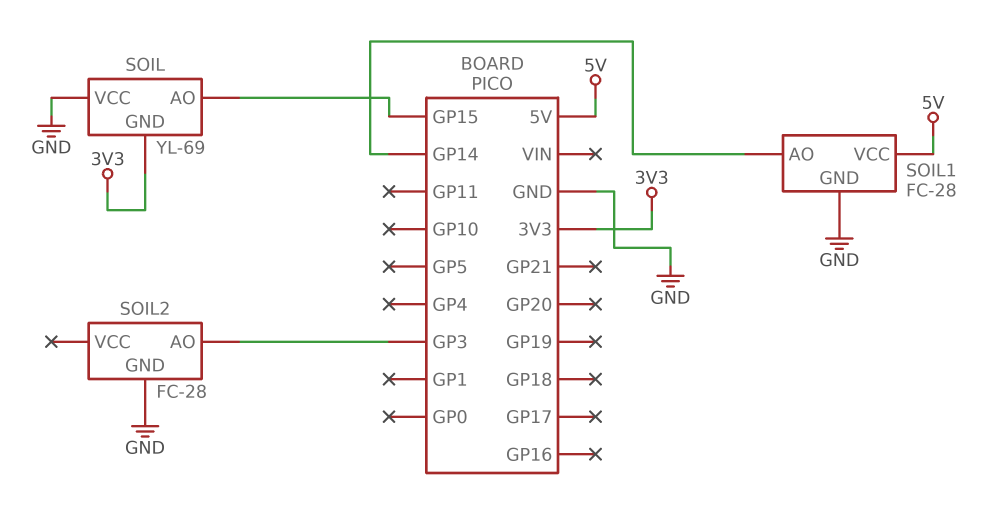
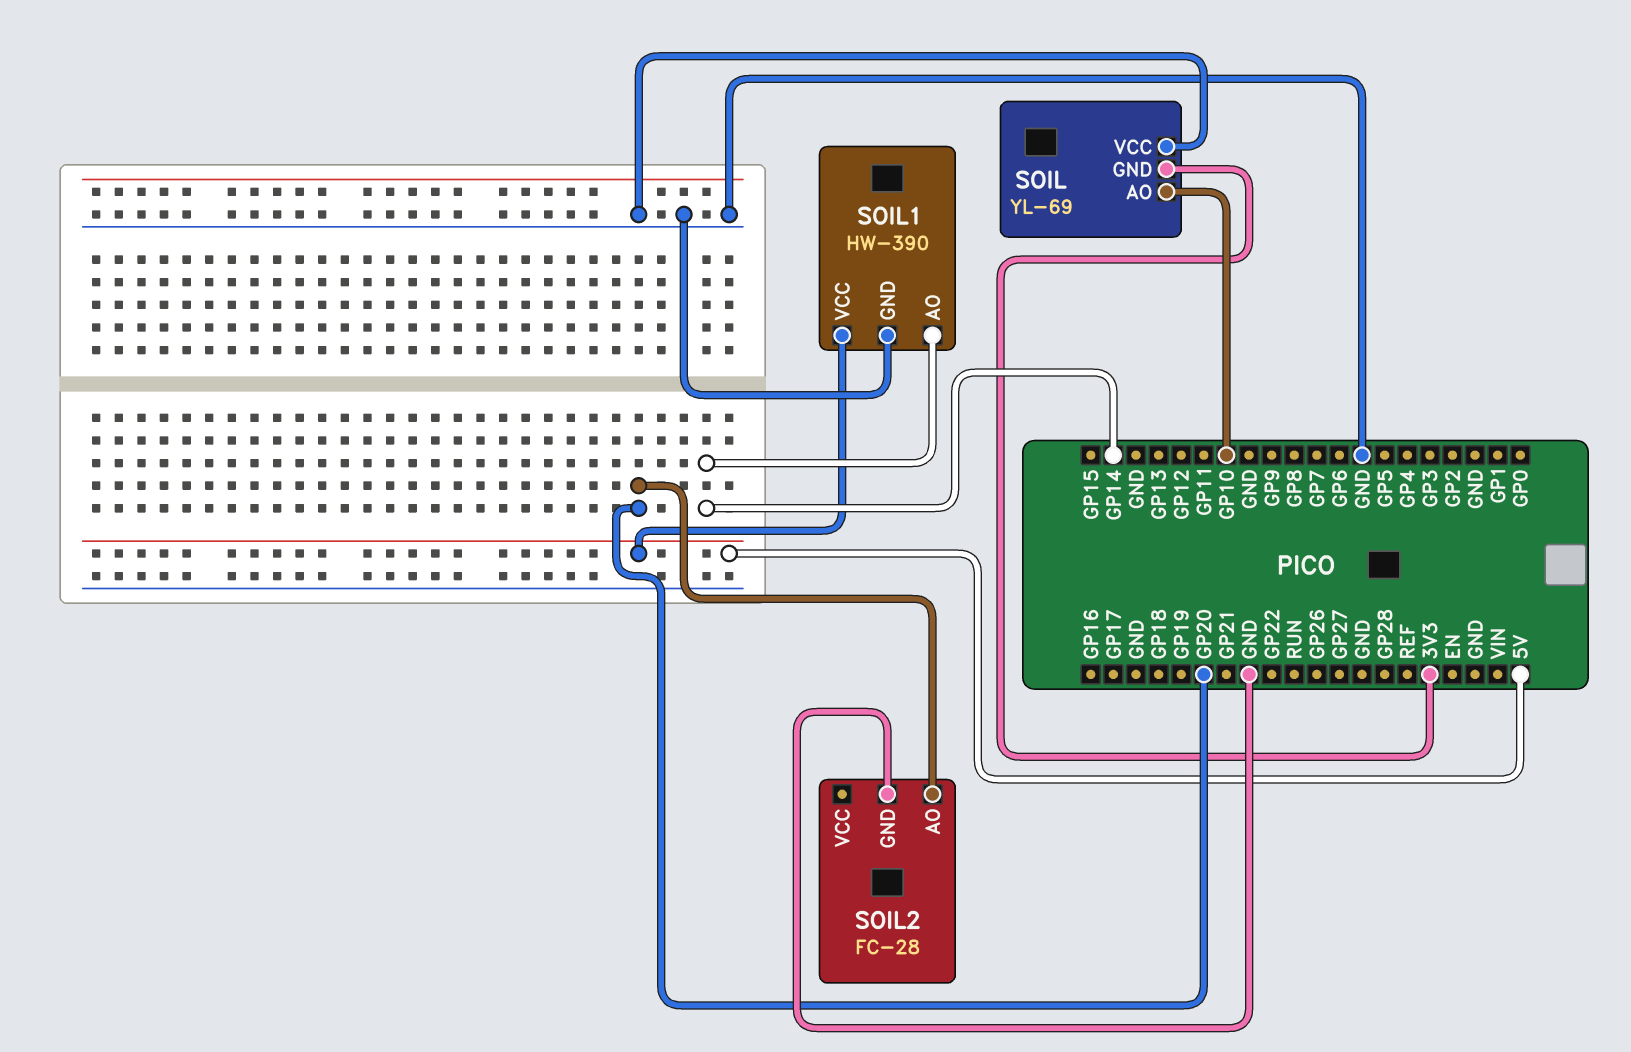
SOIL pin AO: GP15 -> GP10
SOIL1: FC-28 -> HW-390
SOIL2 pin AO: GP3 -> GP20

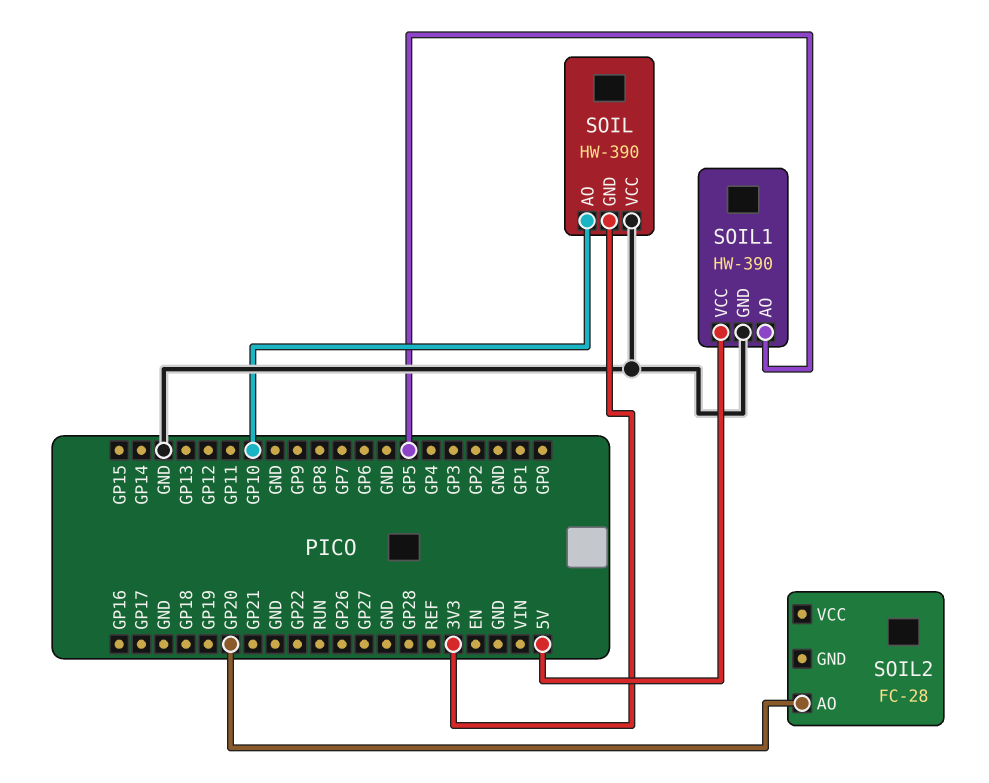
SOIL: YL-69 -> HW-390
SOIL1 pin AO: GP14 -> GP5
SOIL2 pin GND: GND -> none

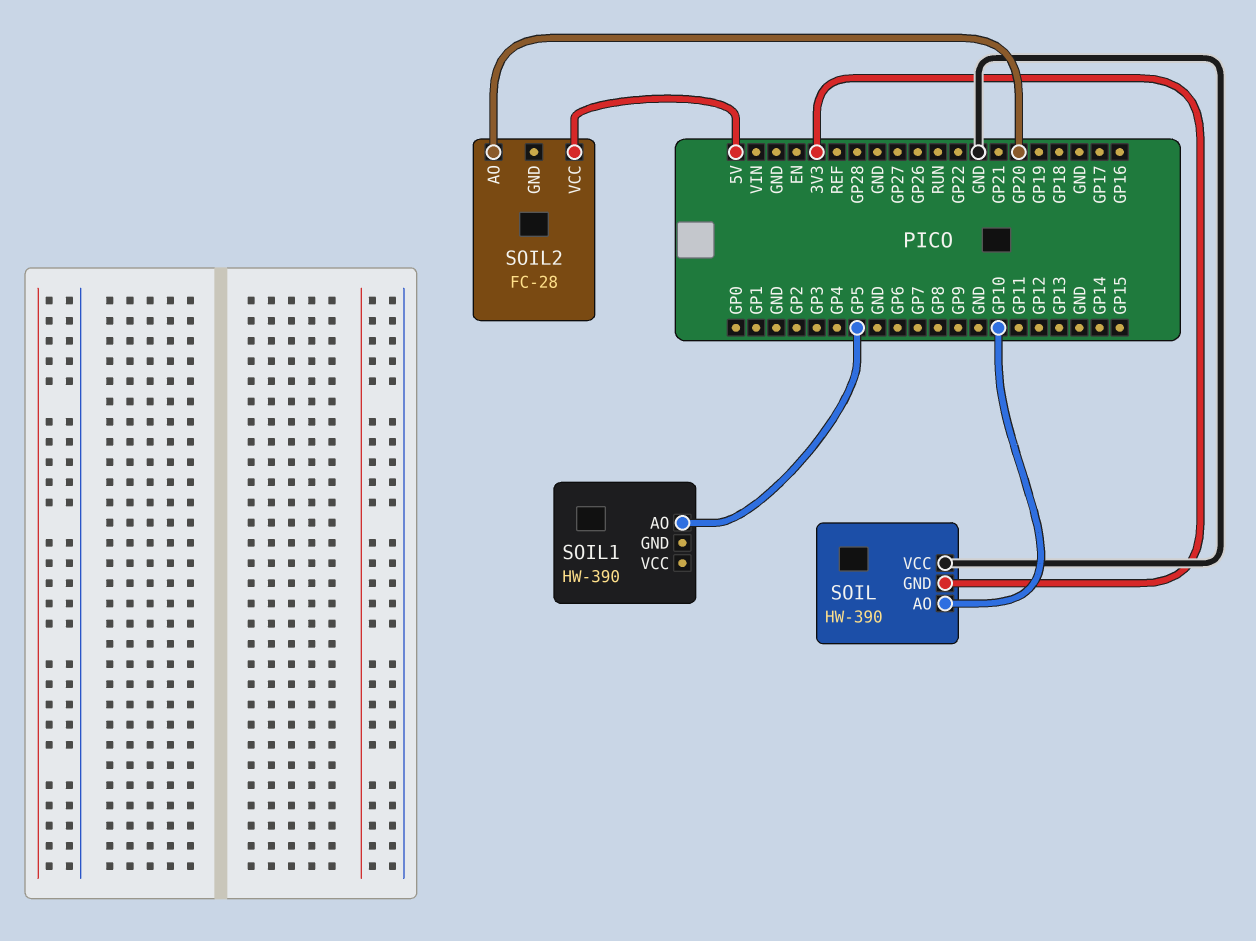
SOIL1 pin GND: GND -> none
SOIL1 pin VCC: 5V -> none
SOIL2 pin VCC: none -> 5V

